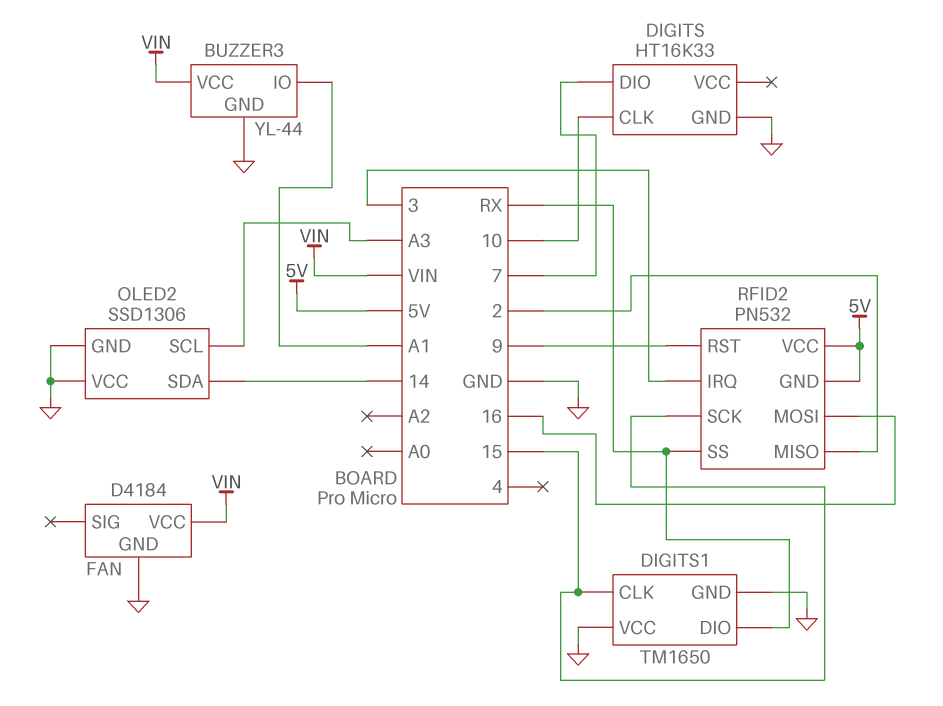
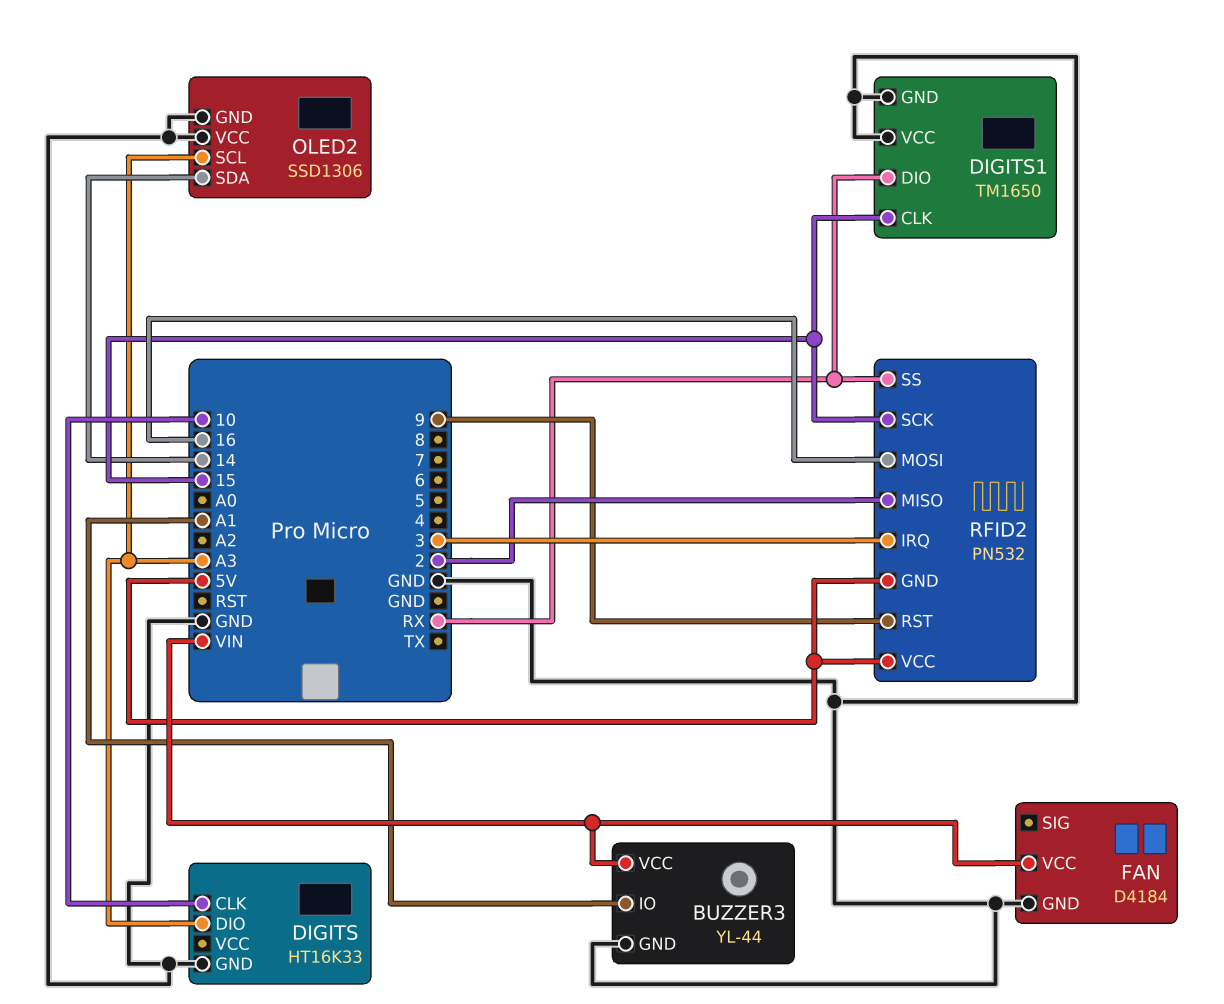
DIGITS pin DIO: 7 -> A3

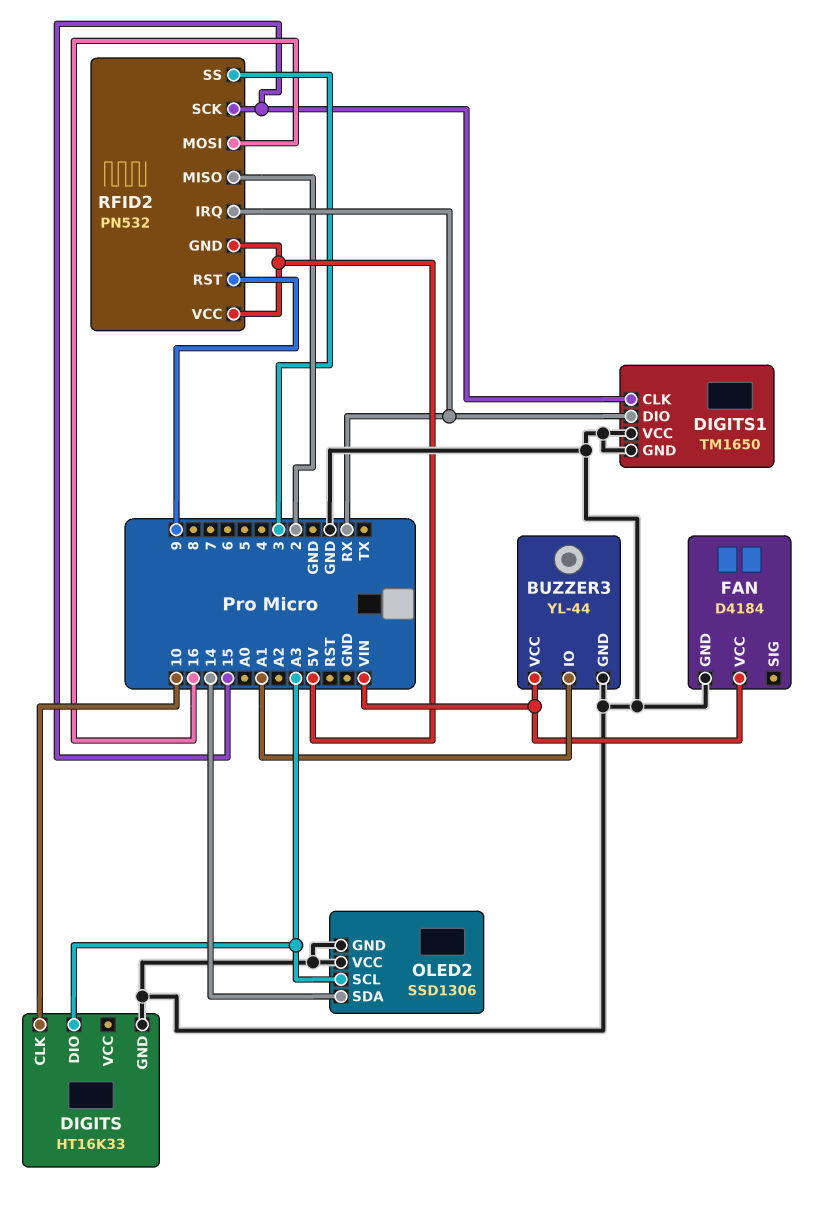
RFID2 pin IRQ: 3 -> RX
RFID2 pin SS: RX -> 3

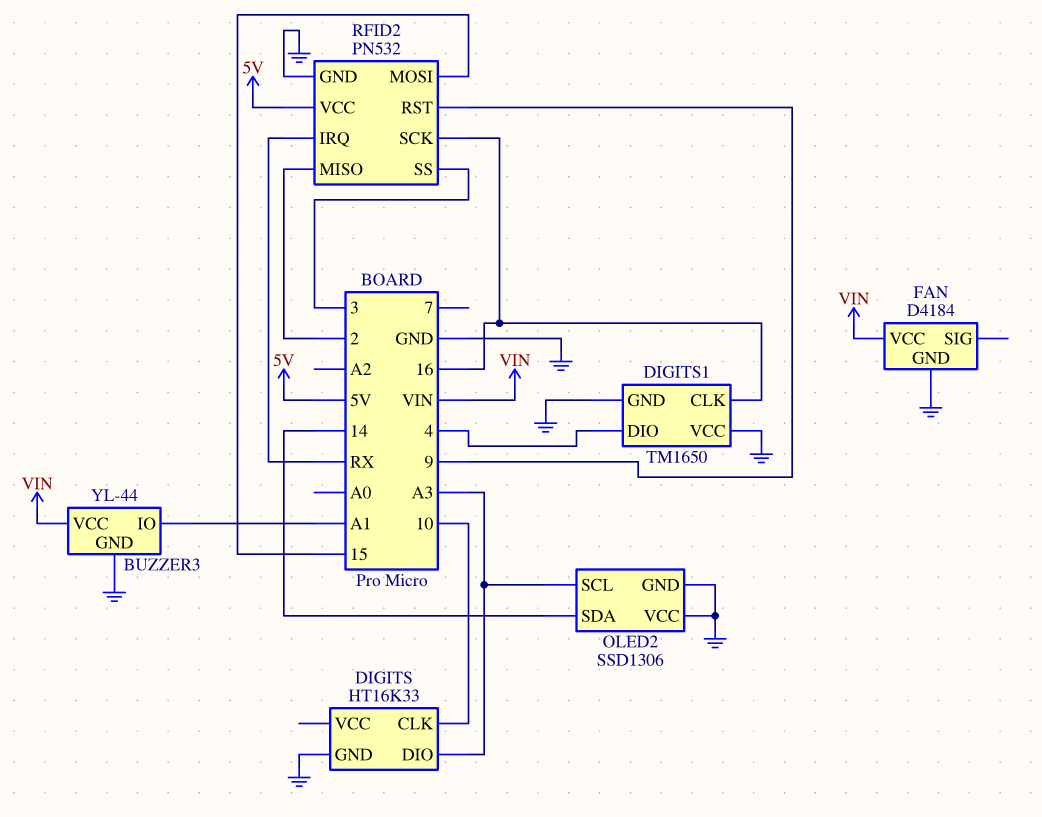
DIGITS1 pin CLK: 15 -> 16
DIGITS1 pin DIO: RX -> 4
RFID2 pin GND: 5V -> GND
RFID2 pin MOSI: 16 -> 15
RFID2 pin SCK: 15 -> 16

